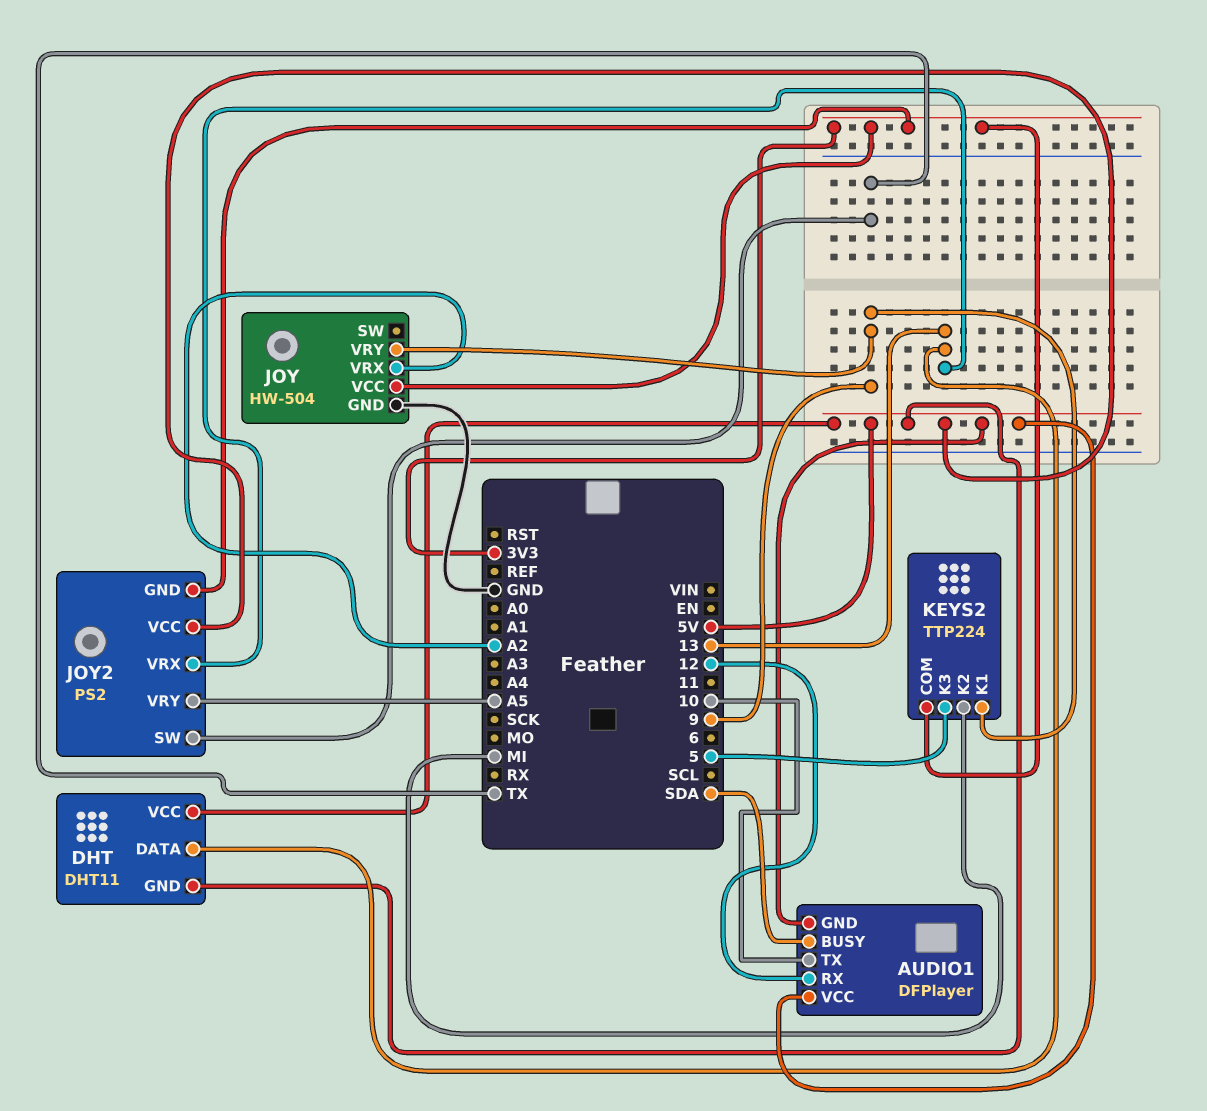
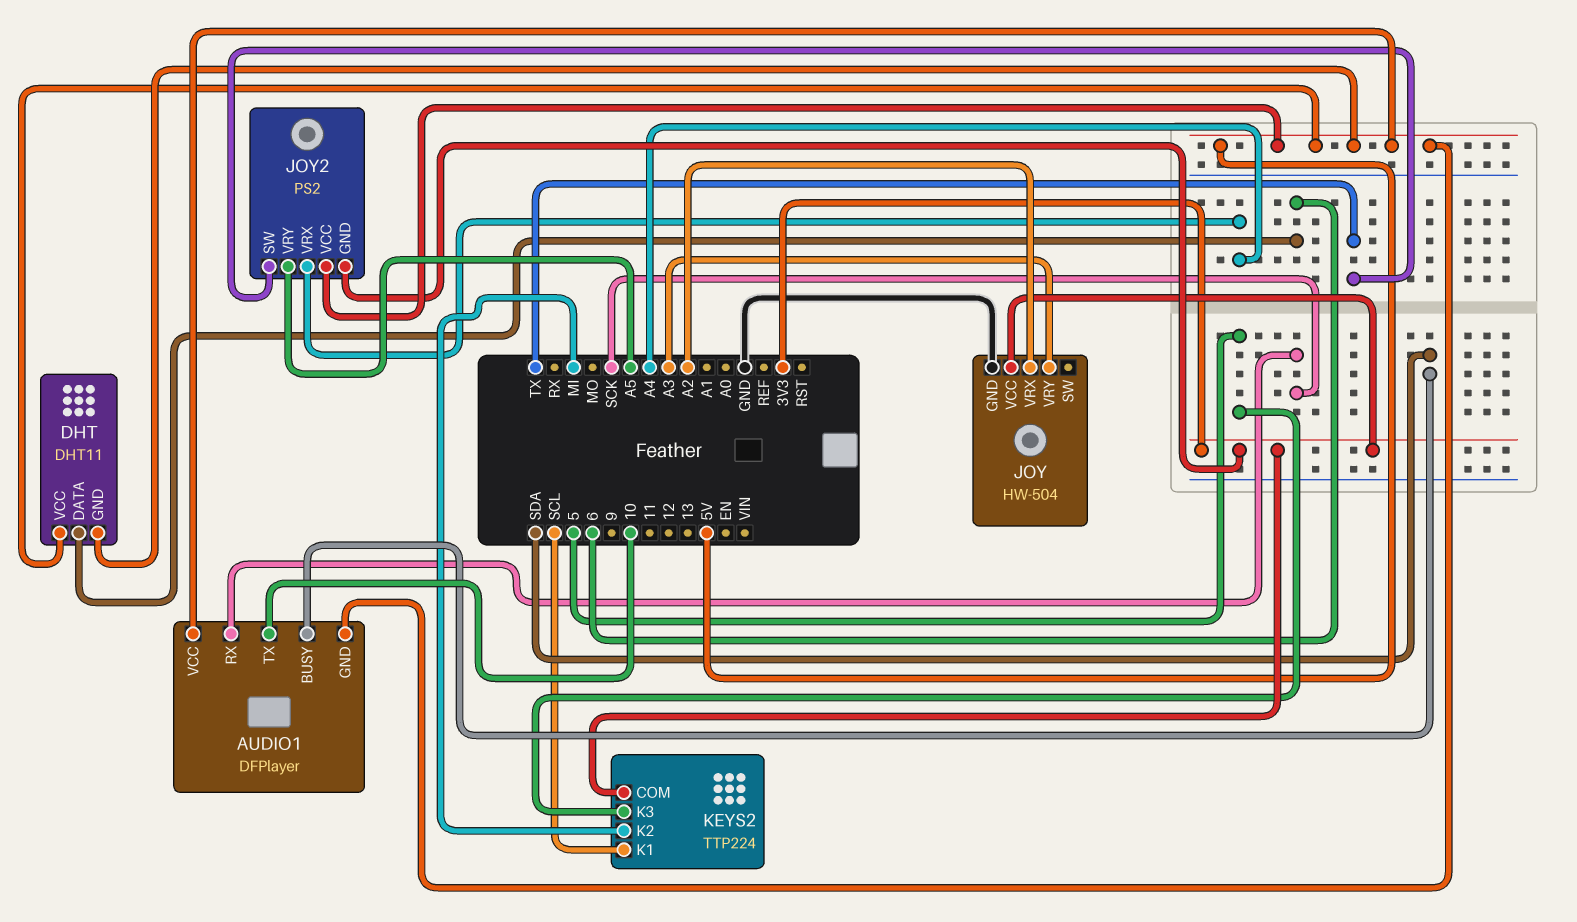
AUDIO1 pin RX: 12 -> SCK
DHT pin DATA: 13 -> 6
JOY pin VRY: 9 -> A3
JOY2 pin VRX: 13 -> A4
KEYS2 pin K1: 9 -> SCL

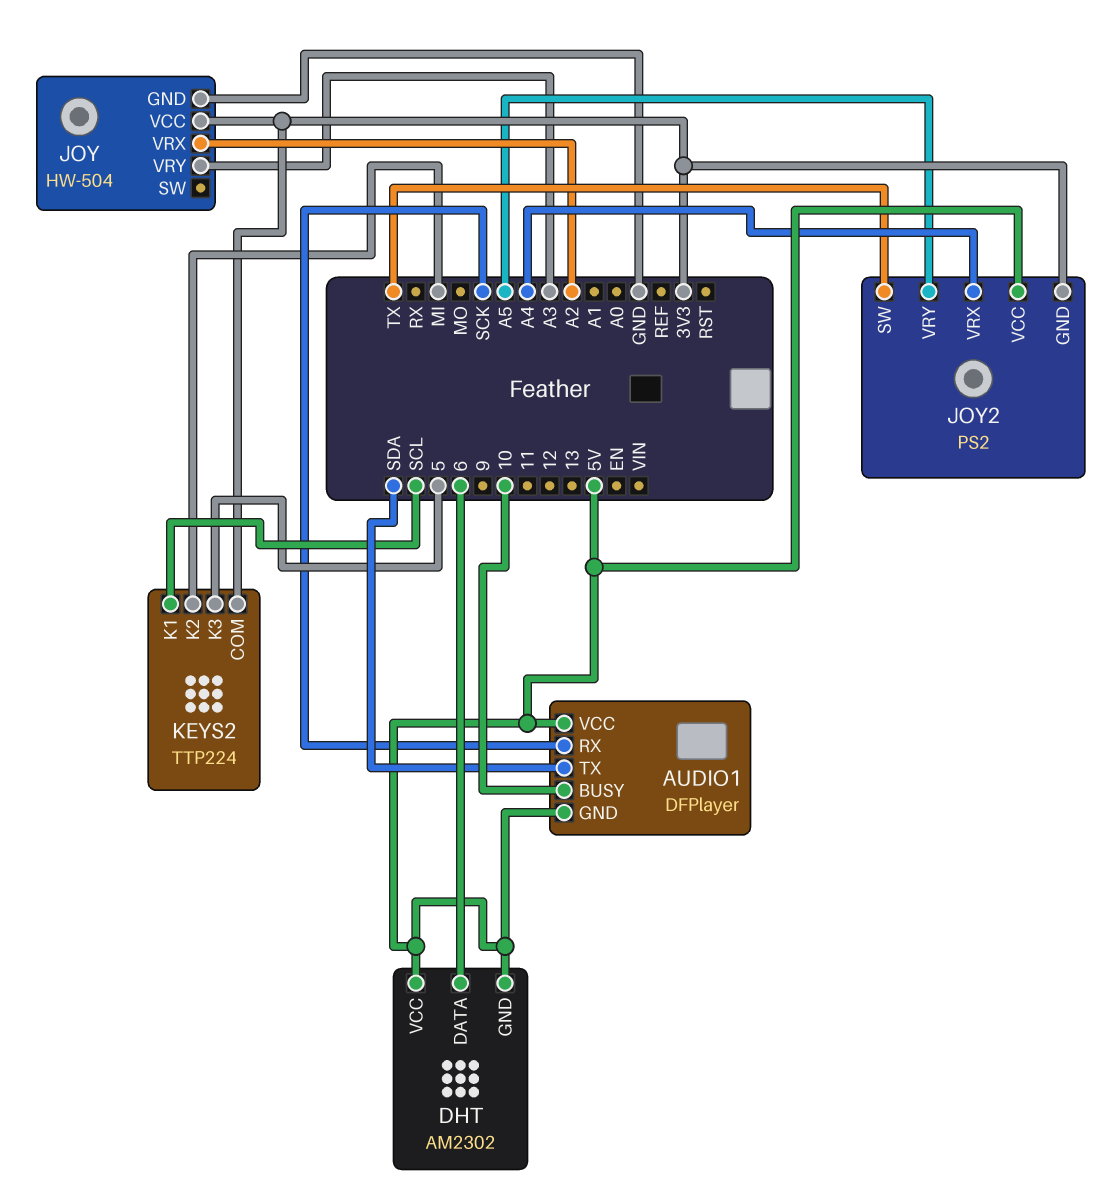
AUDIO1 pin BUSY: SDA -> 10
AUDIO1 pin TX: 10 -> SDA
DHT: DHT11 -> AM2302

